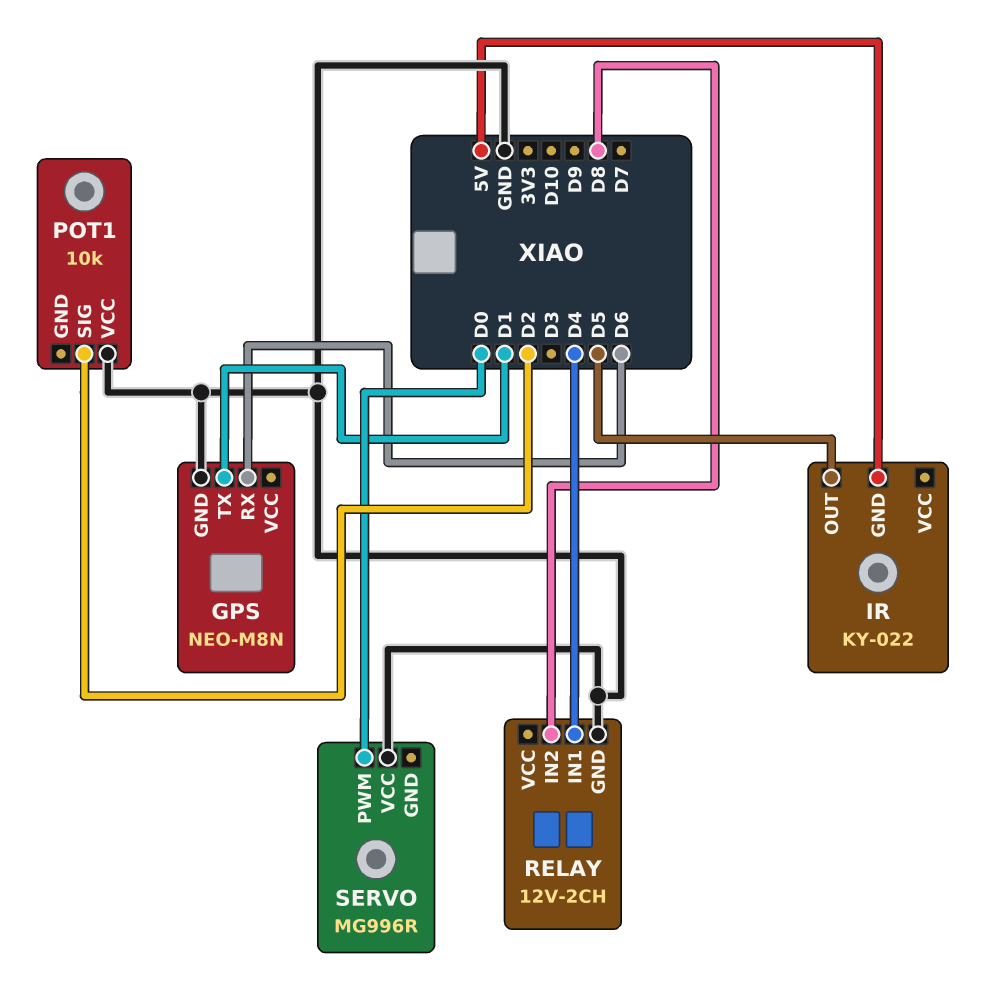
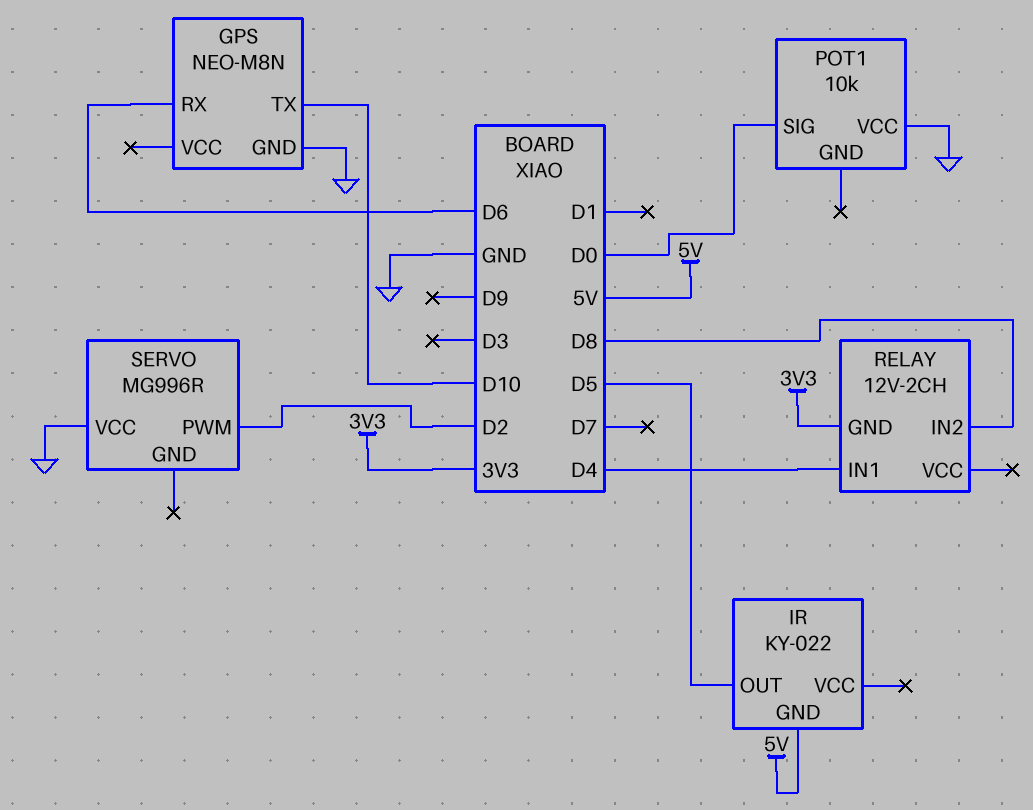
GPS pin TX: D1 -> D10
POT1 pin SIG: D2 -> D0
RELAY pin GND: GND -> 3V3
SERVO pin PWM: D0 -> D2

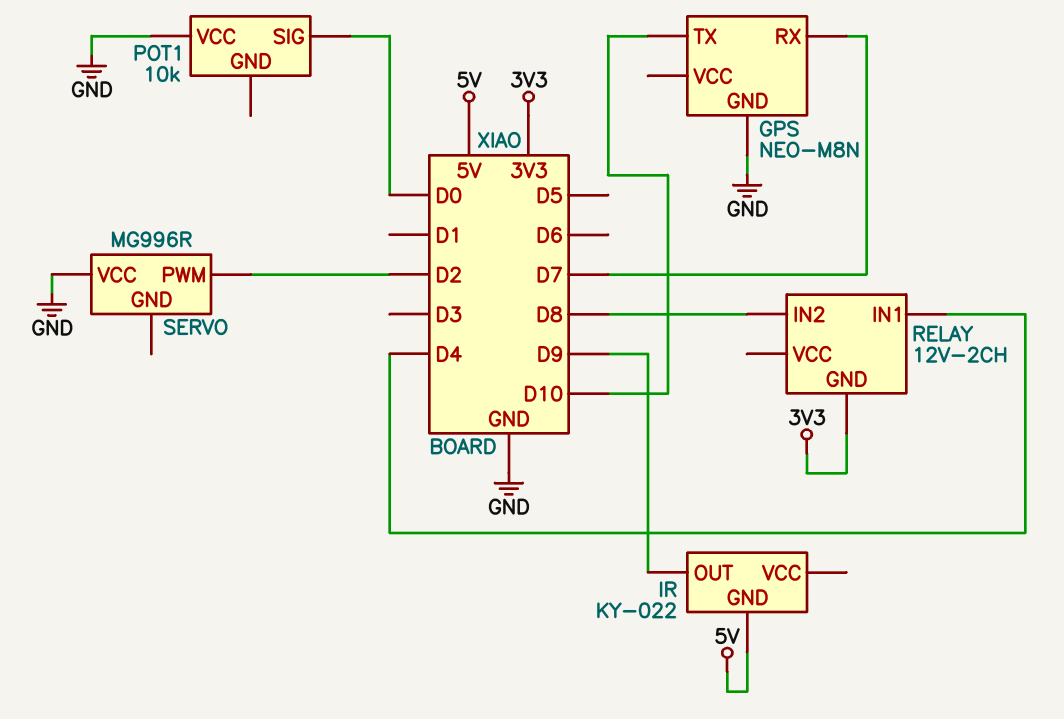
GPS pin RX: D6 -> D7
IR pin OUT: D5 -> D9

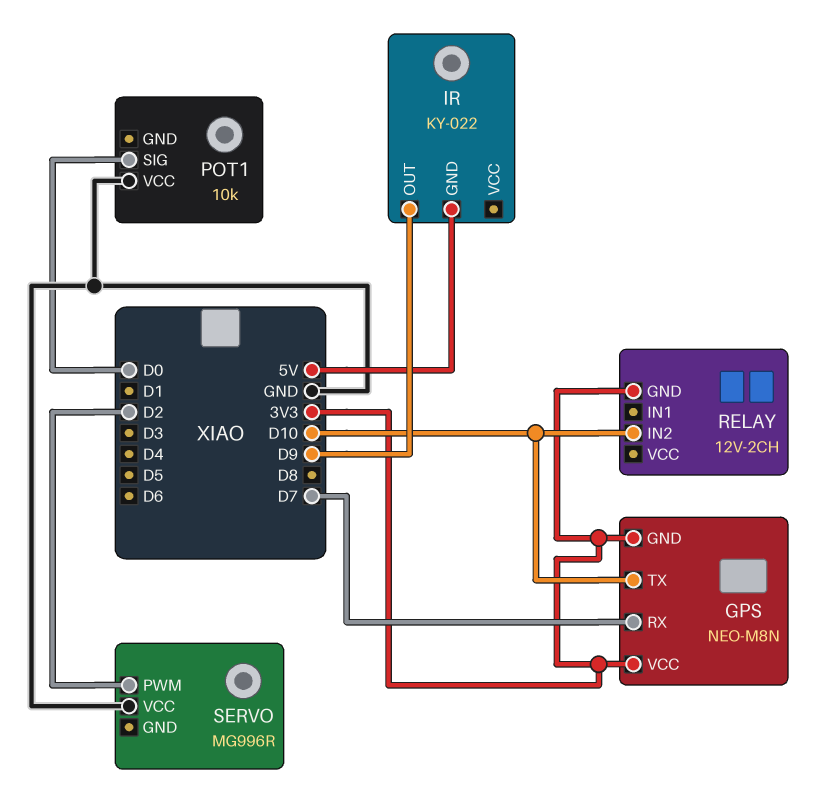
GPS pin GND: GND -> 3V3
GPS pin VCC: none -> 3V3
RELAY pin IN1: D4 -> none
RELAY pin IN2: D8 -> D10

